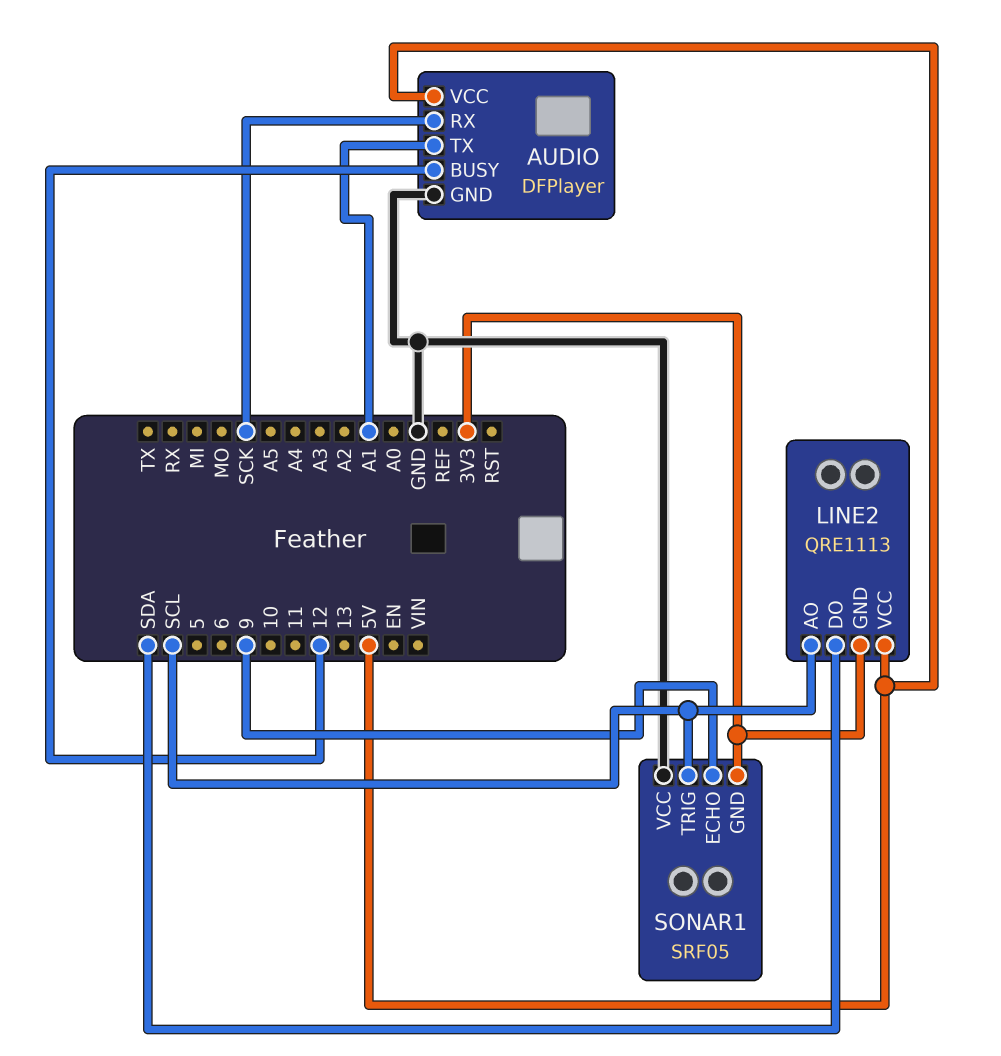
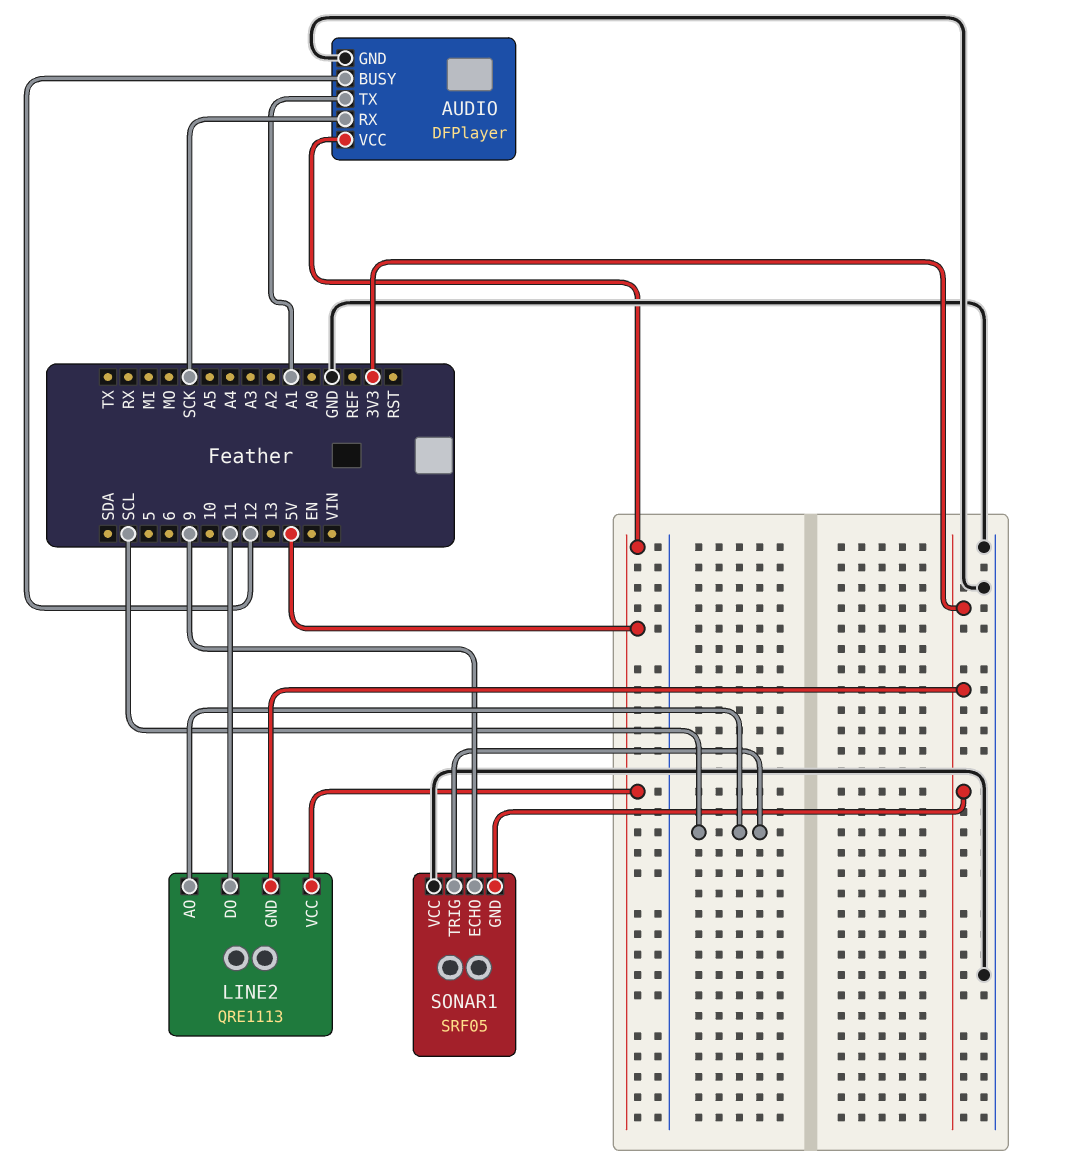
LINE2 pin DO: SDA -> 11

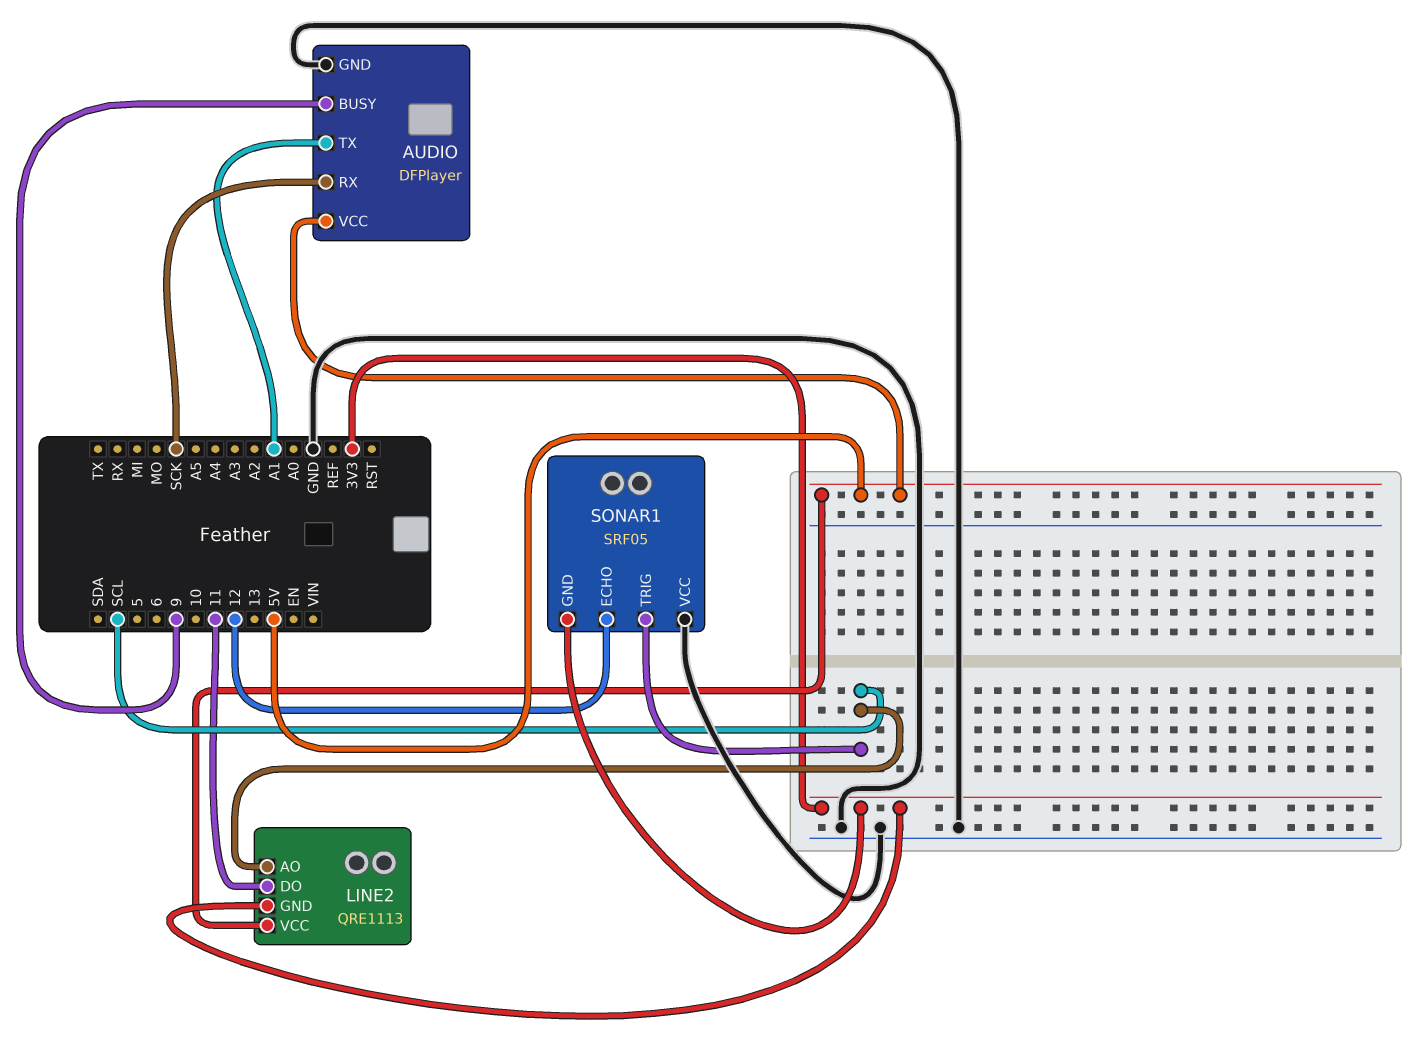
AUDIO pin BUSY: 12 -> 9
SONAR1 pin ECHO: 9 -> 12

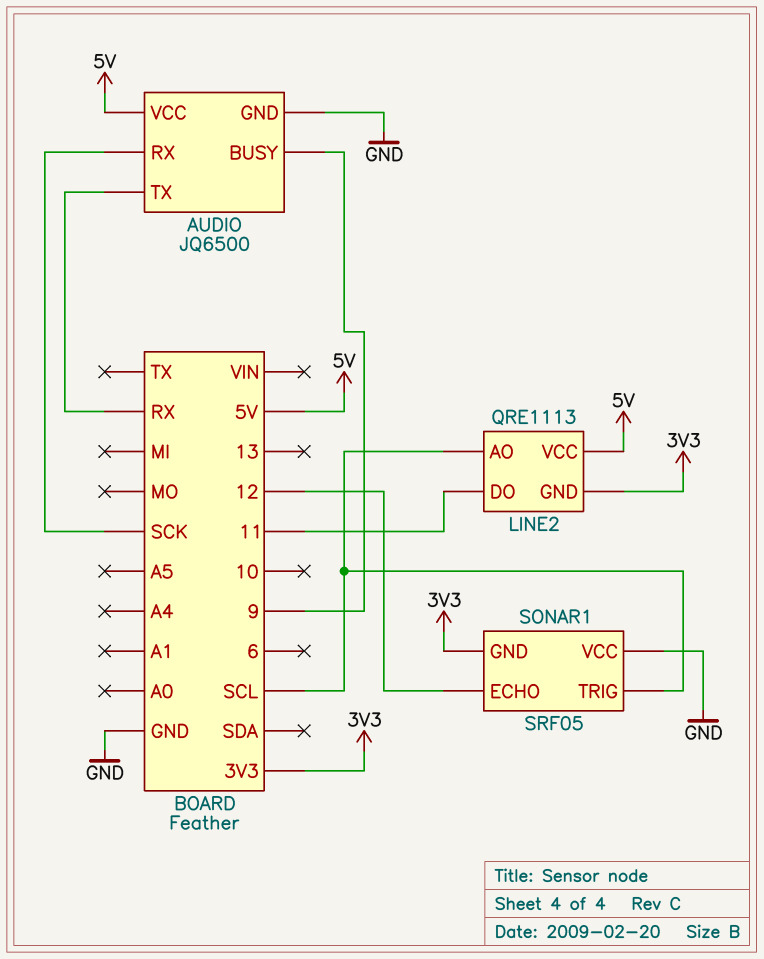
AUDIO: DFPlayer -> JQ6500
AUDIO pin TX: A1 -> RX

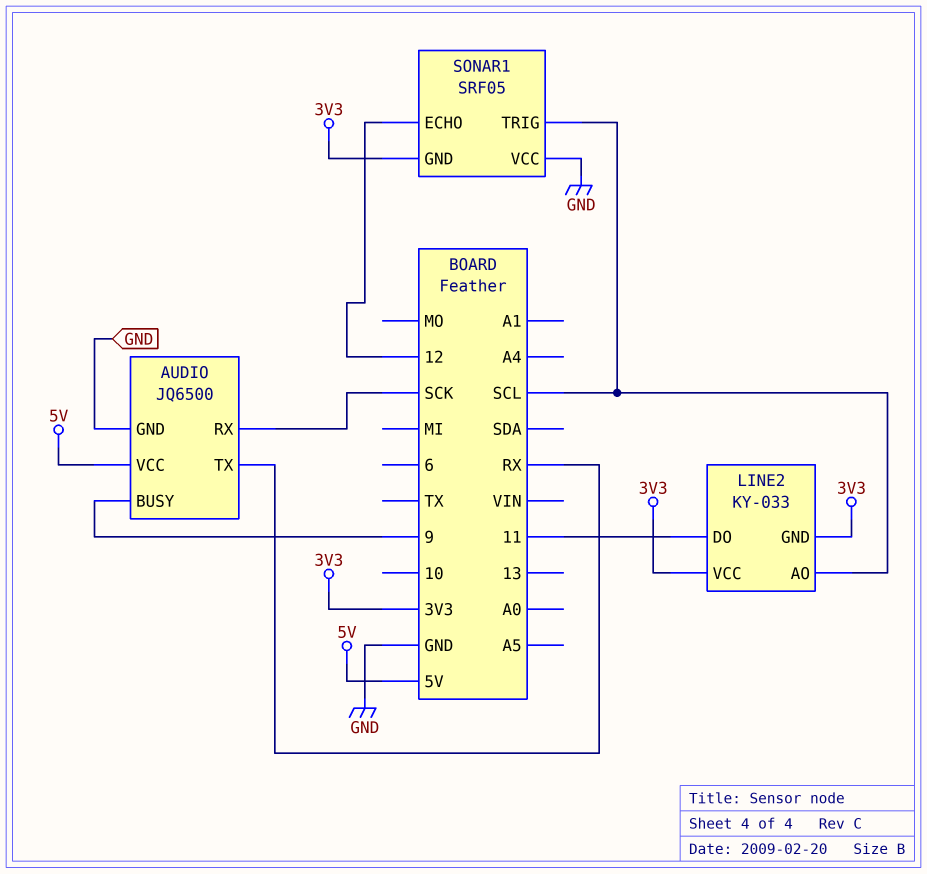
LINE2: QRE1113 -> KY-033
LINE2 pin VCC: 5V -> 3V3

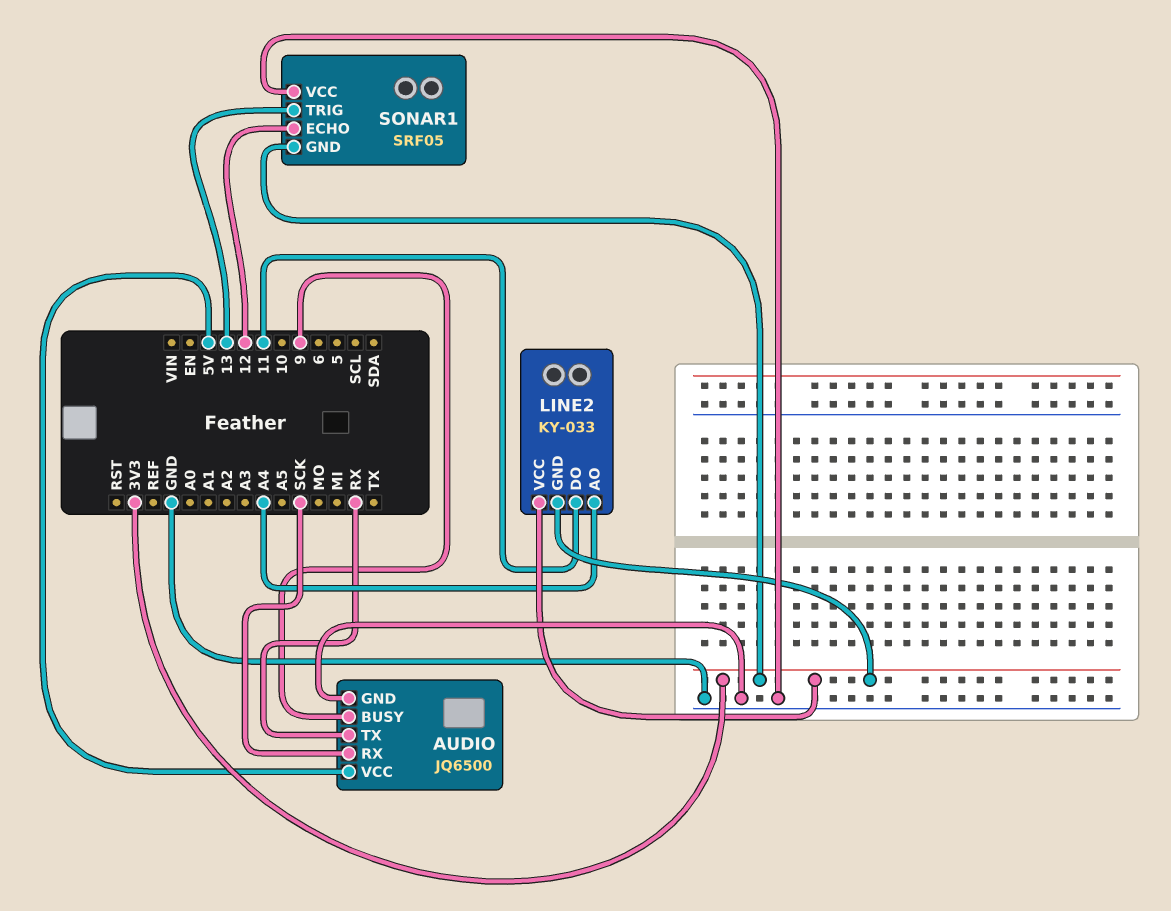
LINE2 pin AO: SCL -> A4
SONAR1 pin TRIG: SCL -> 13

